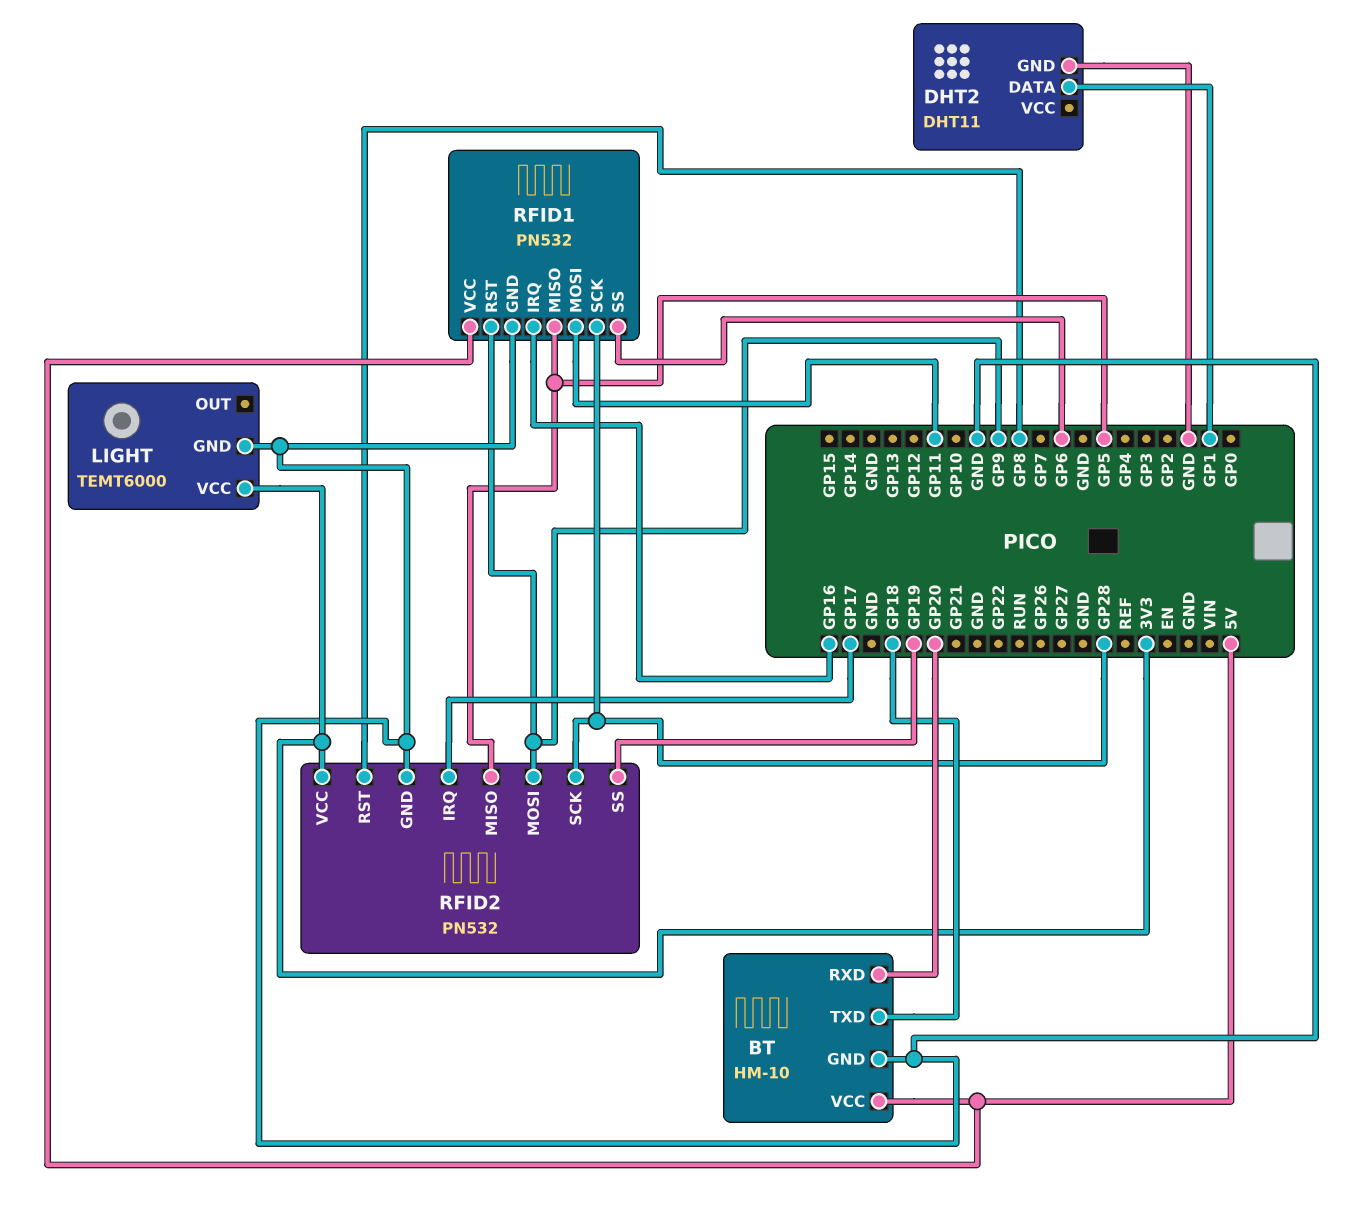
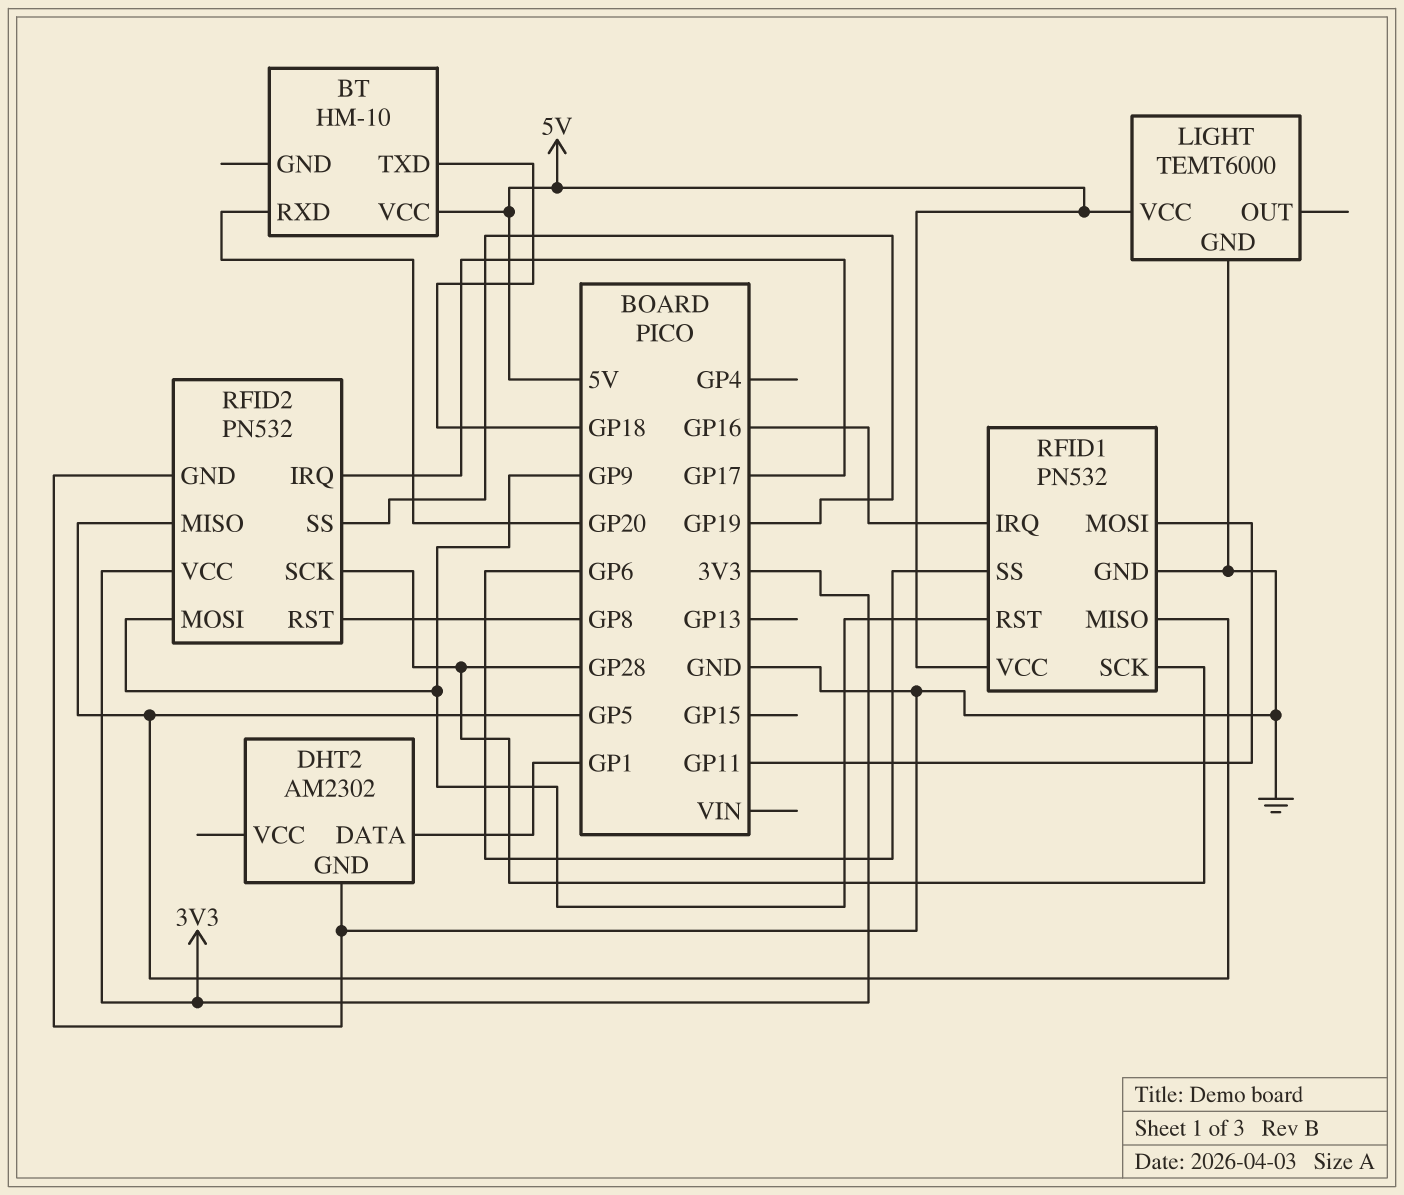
BT pin GND: GND -> none
DHT2: DHT11 -> AM2302
LIGHT pin VCC: 3V3 -> 5V

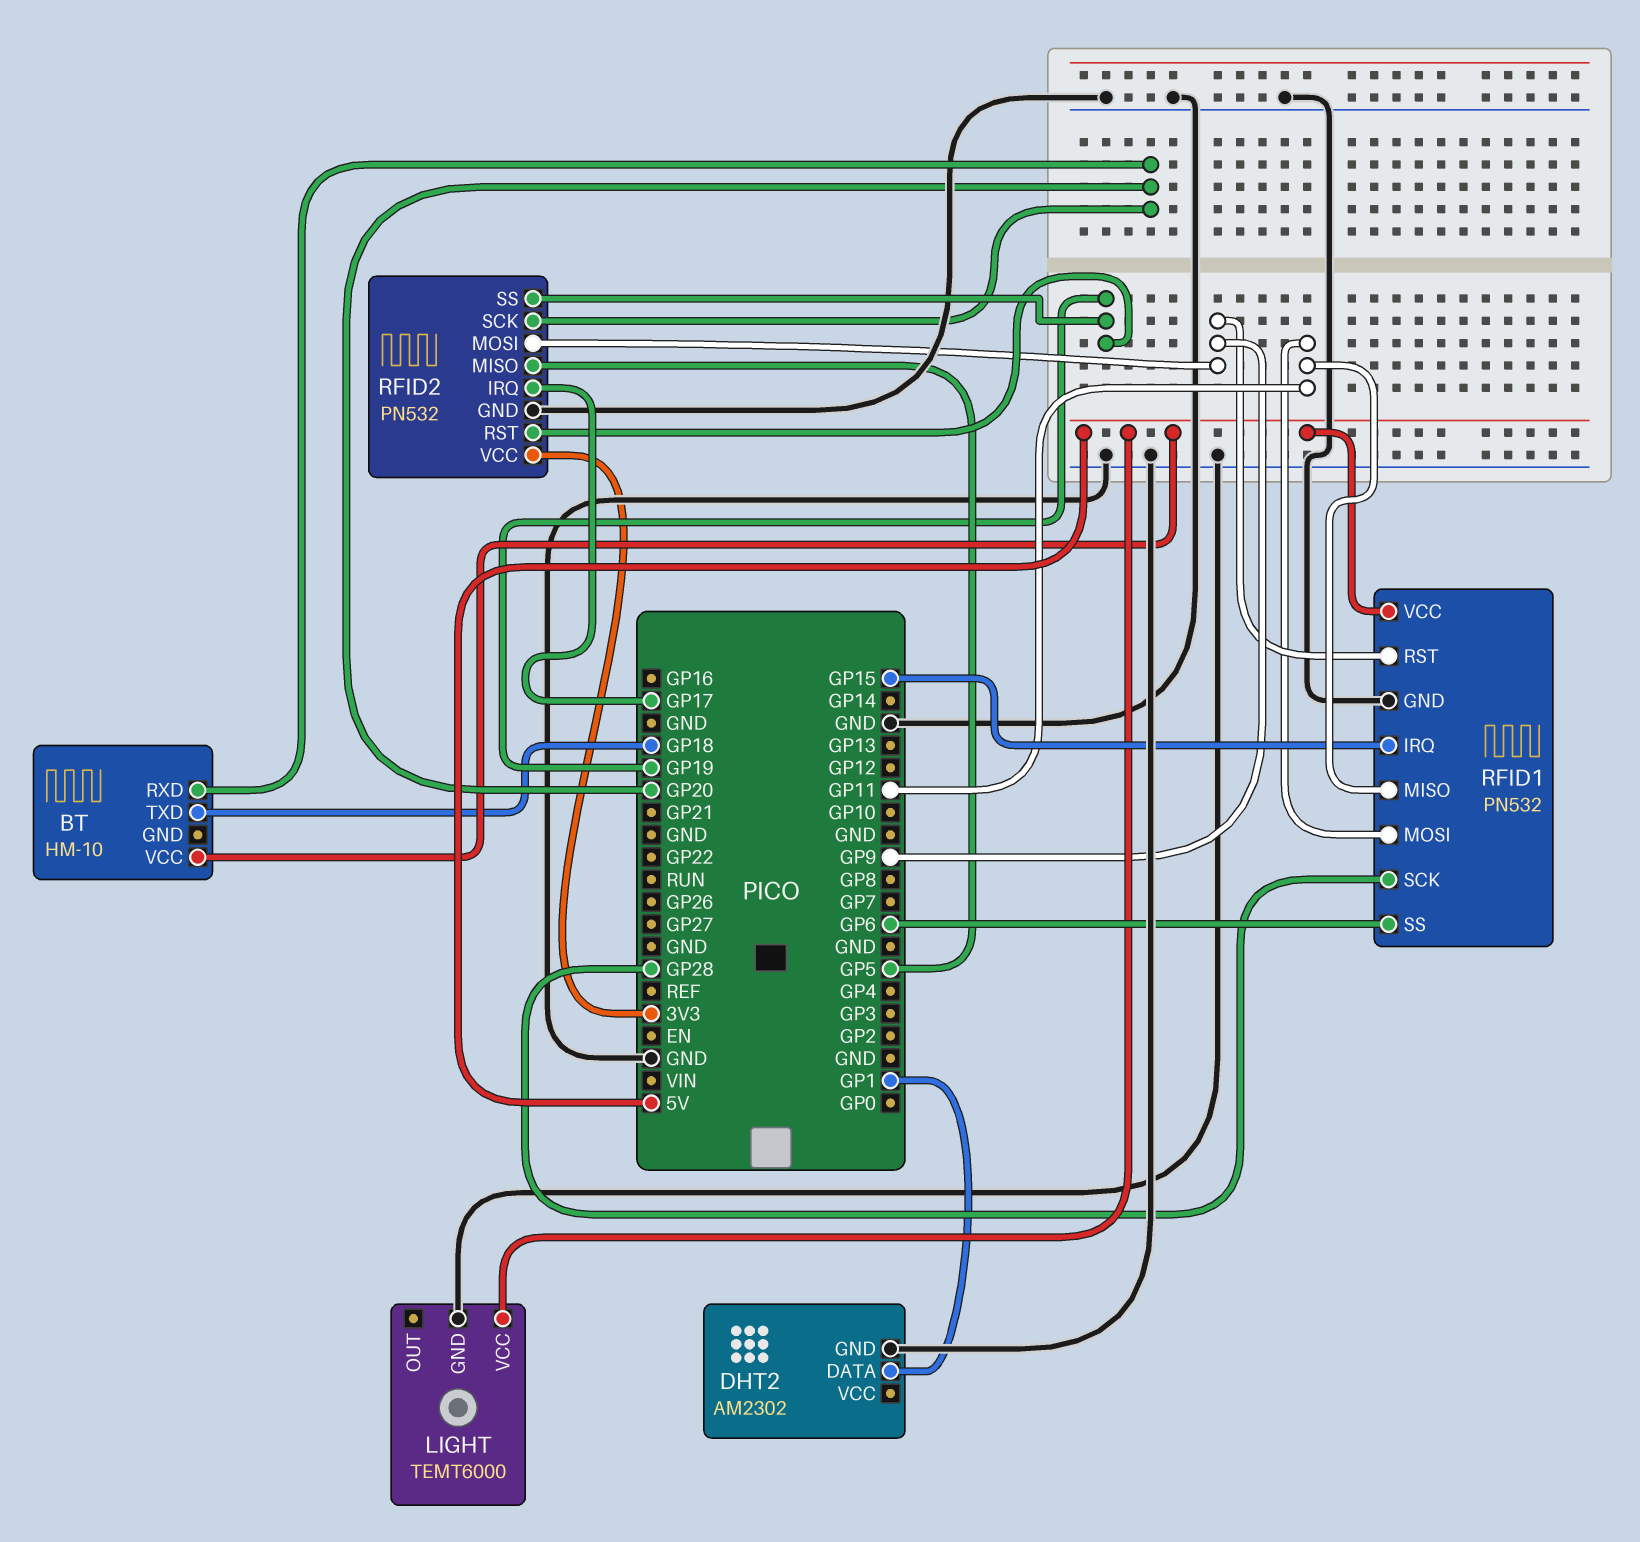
RFID1 pin IRQ: GP16 -> GP15
RFID1 pin MISO: GP5 -> GP11
RFID2 pin RST: GP8 -> GP19
RFID2 pin SCK: GP28 -> GP20

